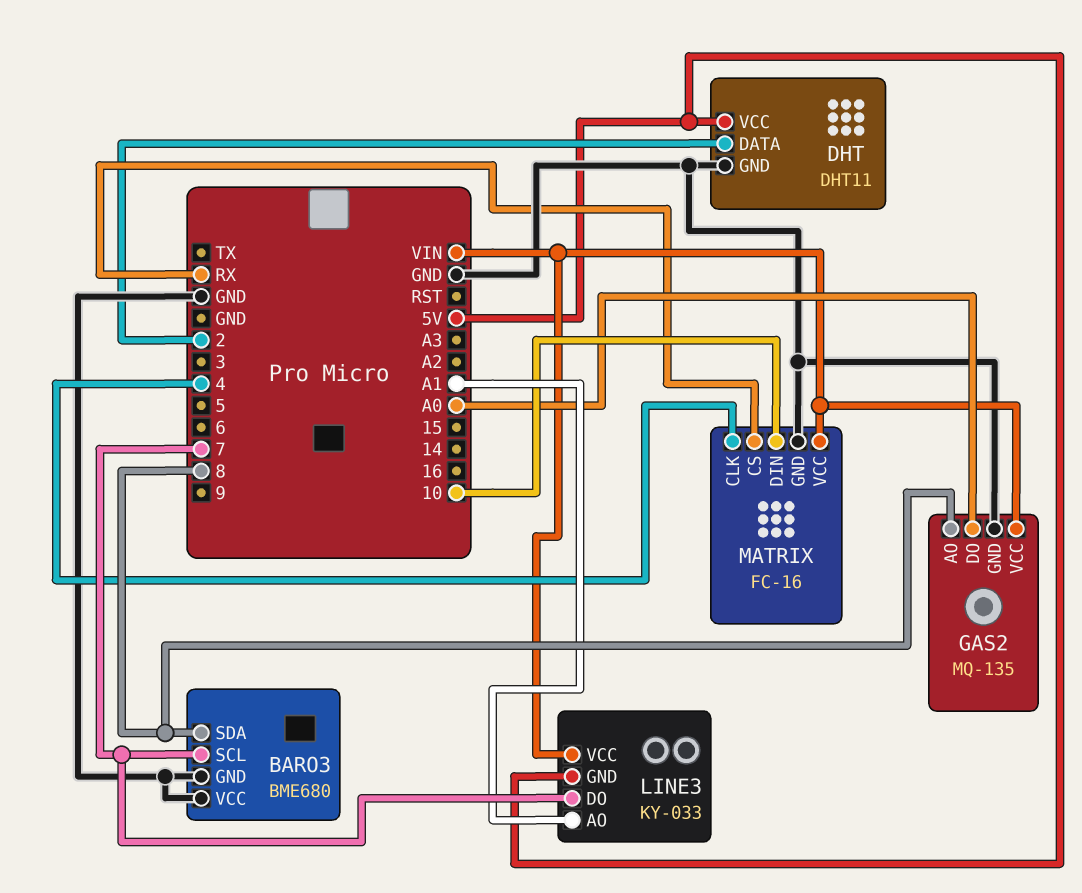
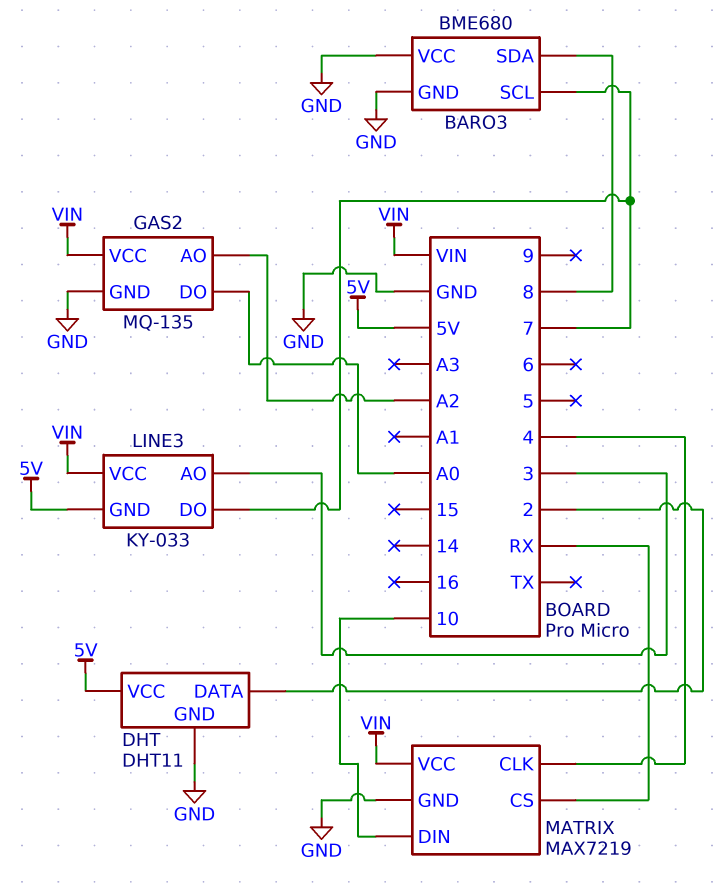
GAS2 pin AO: 8 -> A2
LINE3 pin AO: A1 -> 3
MATRIX: FC-16 -> MAX7219

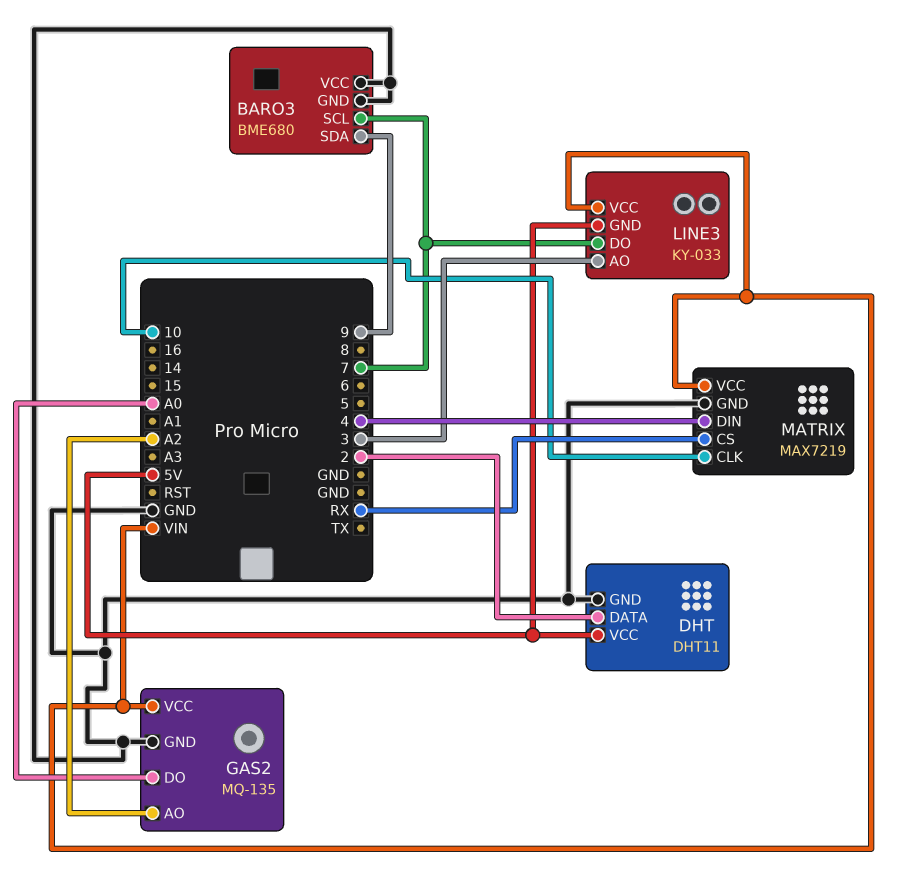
BARO3 pin SDA: 8 -> 9
MATRIX pin CLK: 4 -> 10
MATRIX pin DIN: 10 -> 4

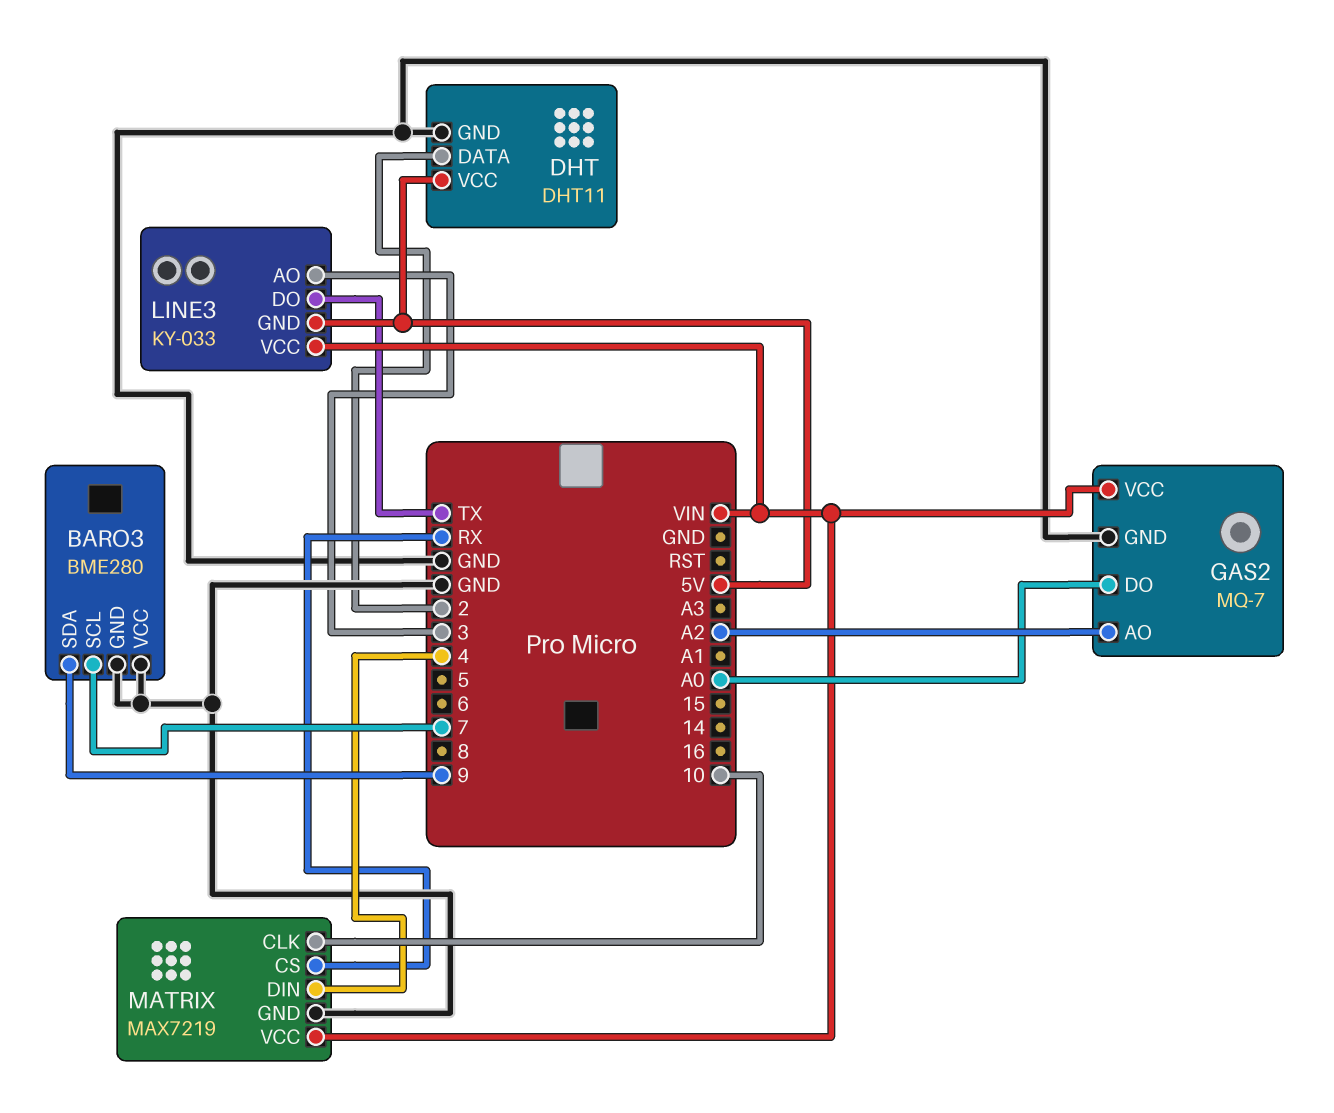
BARO3: BME680 -> BME280
GAS2: MQ-135 -> MQ-7
LINE3 pin DO: 7 -> TX

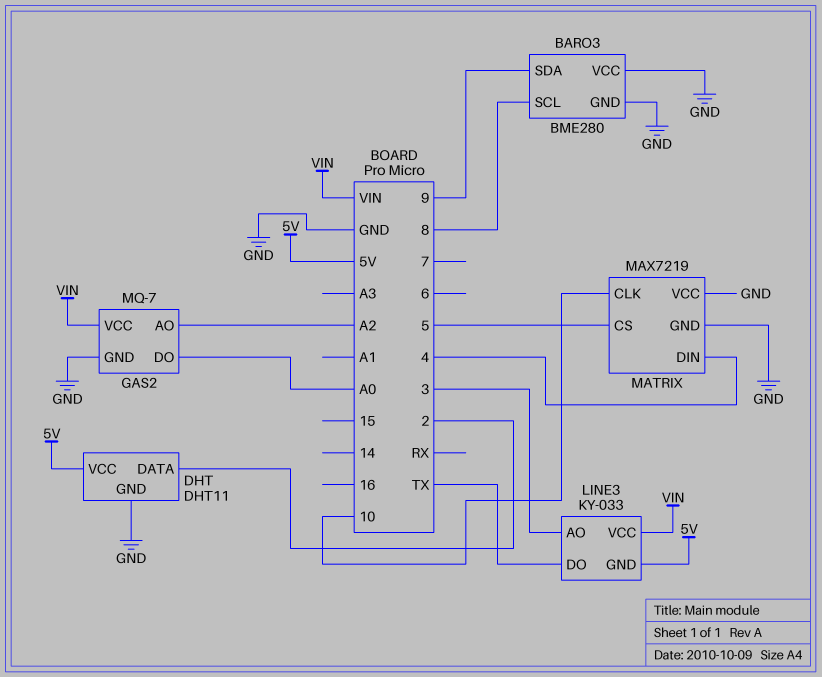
BARO3 pin SCL: 7 -> 8
MATRIX pin CS: RX -> 5
MATRIX pin VCC: VIN -> GND

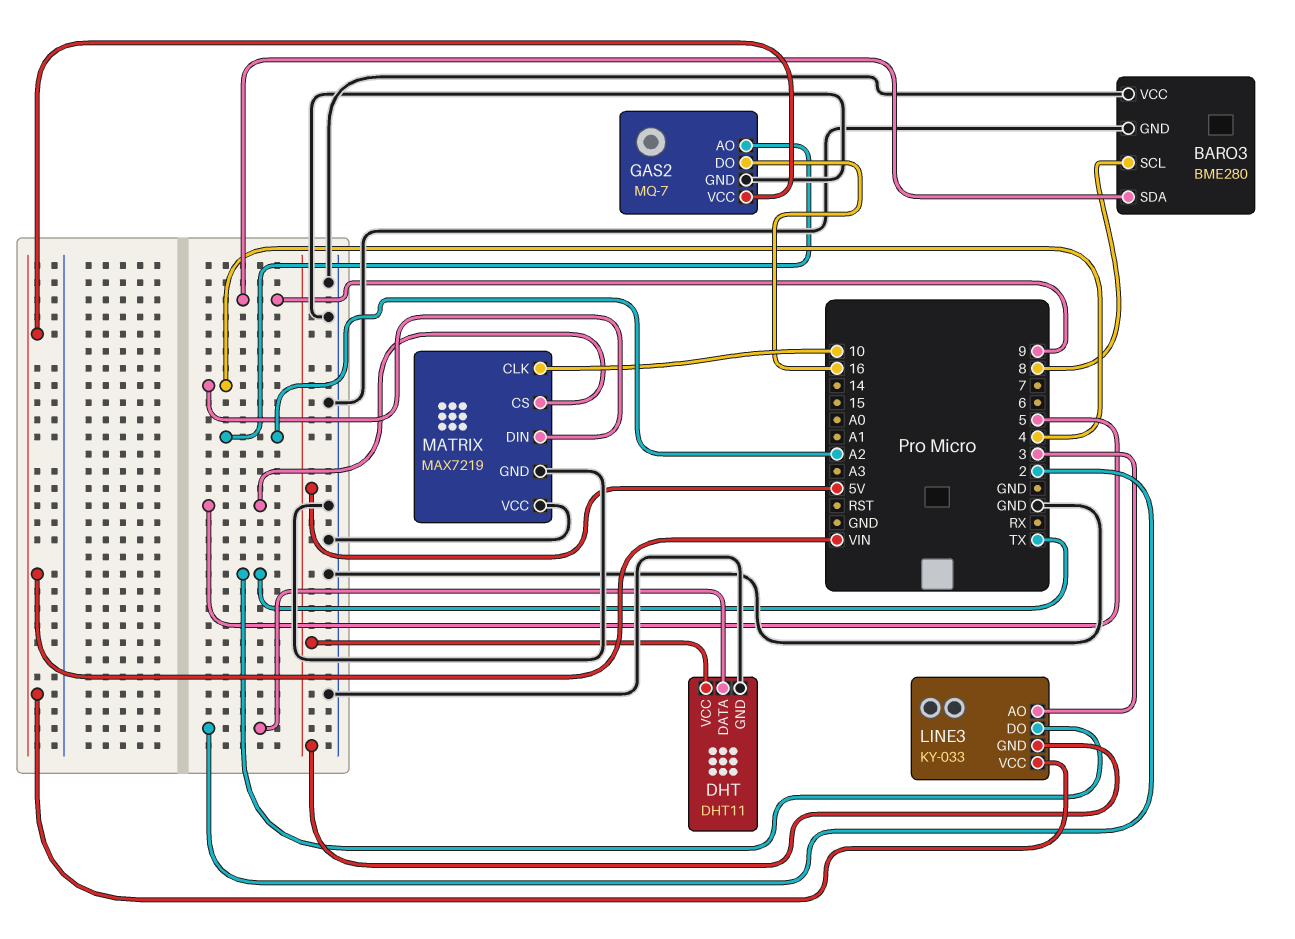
GAS2 pin DO: A0 -> 16

